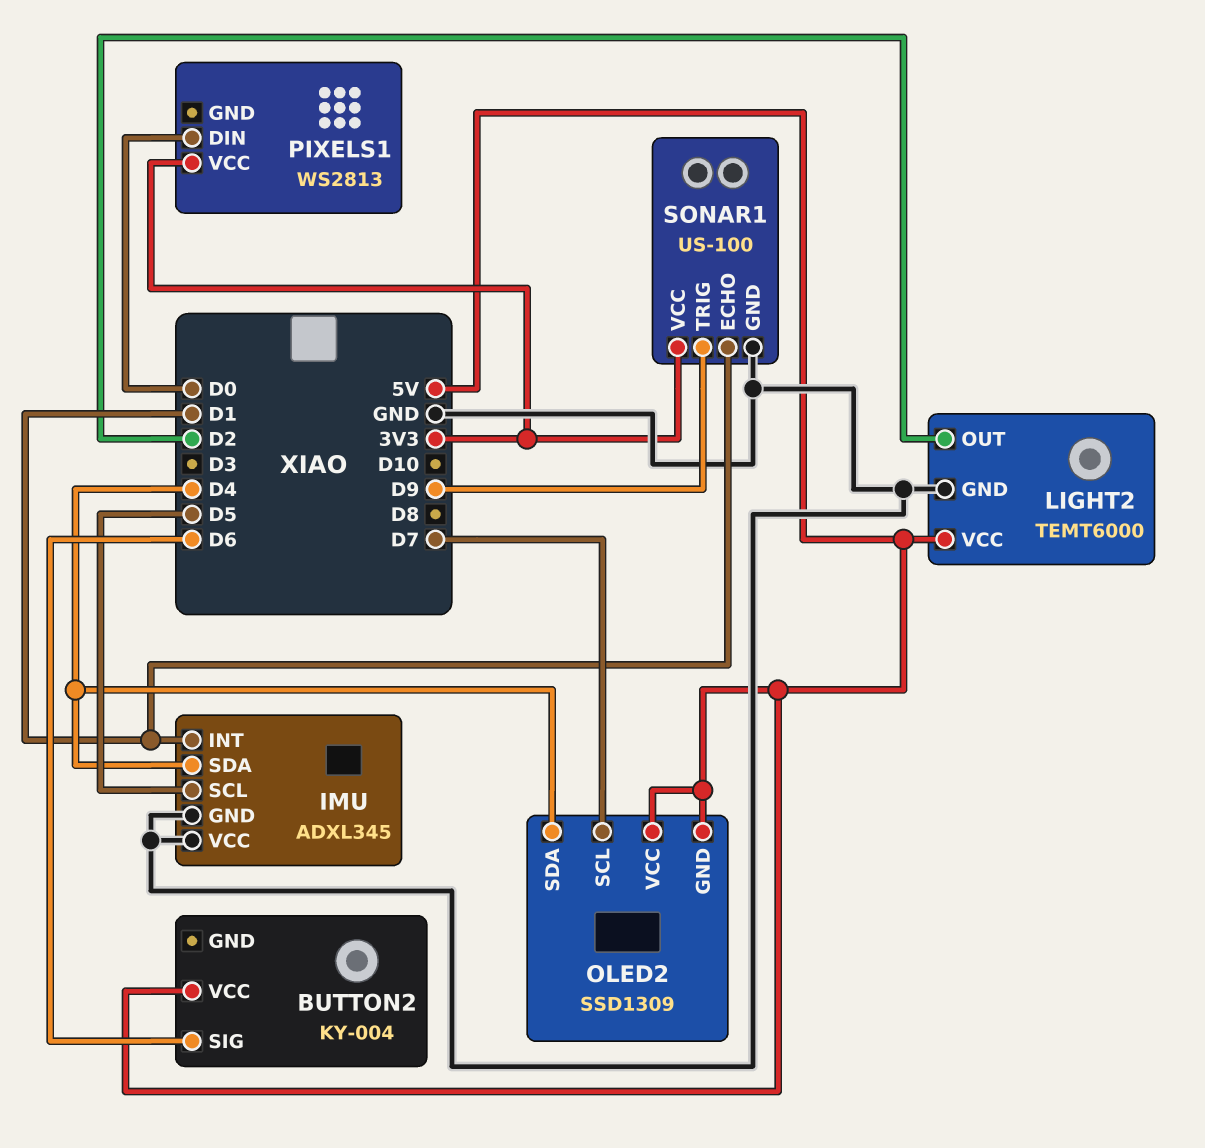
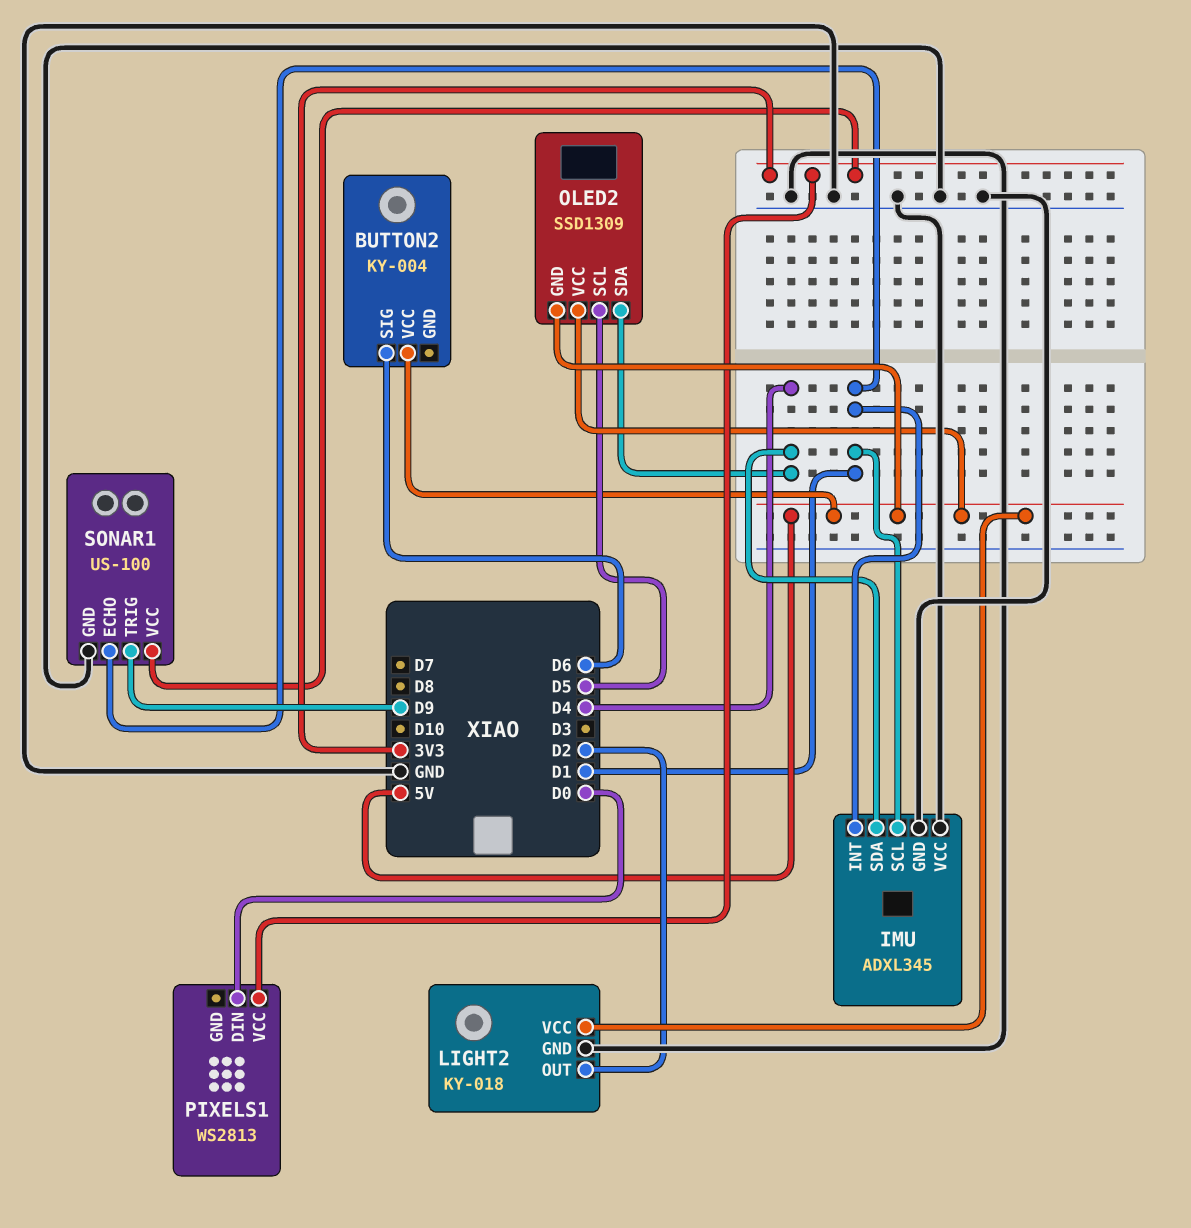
IMU pin SCL: D5 -> D1
LIGHT2: TEMT6000 -> KY-018
OLED2 pin SCL: D7 -> D5

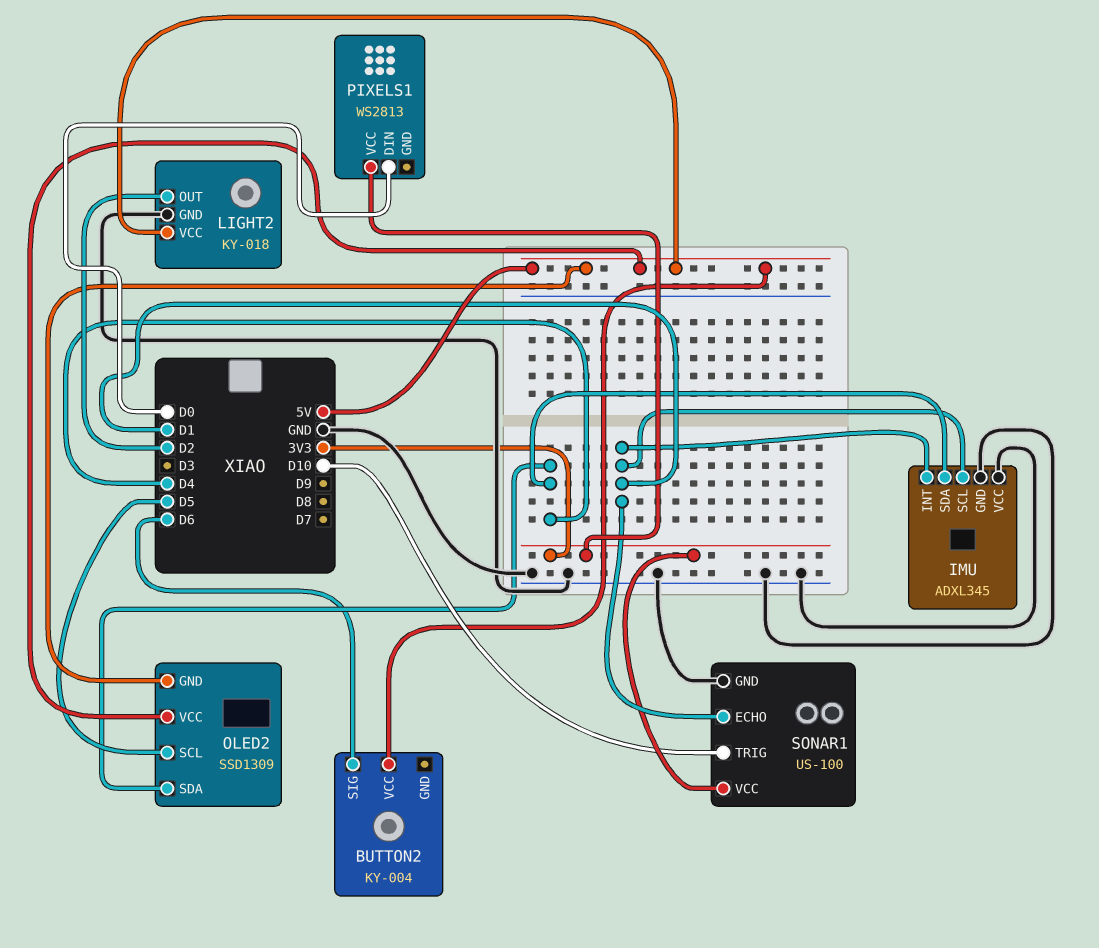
SONAR1 pin TRIG: D9 -> D10

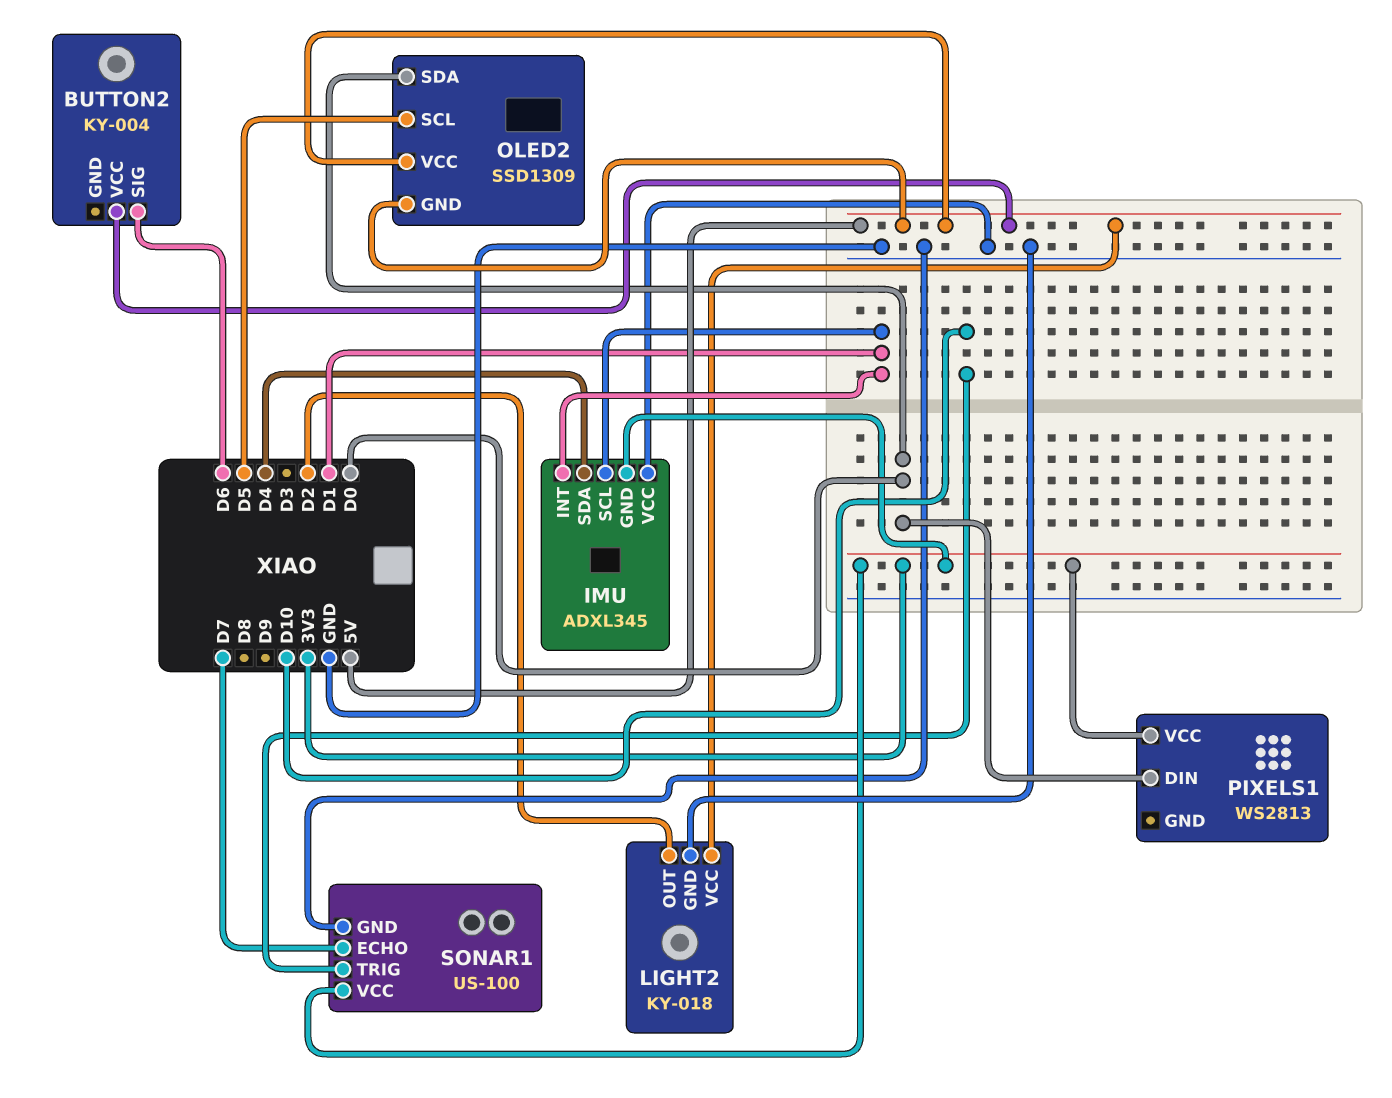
IMU pin GND: GND -> 3V3
OLED2 pin SDA: D4 -> D0
SONAR1 pin ECHO: D1 -> D7

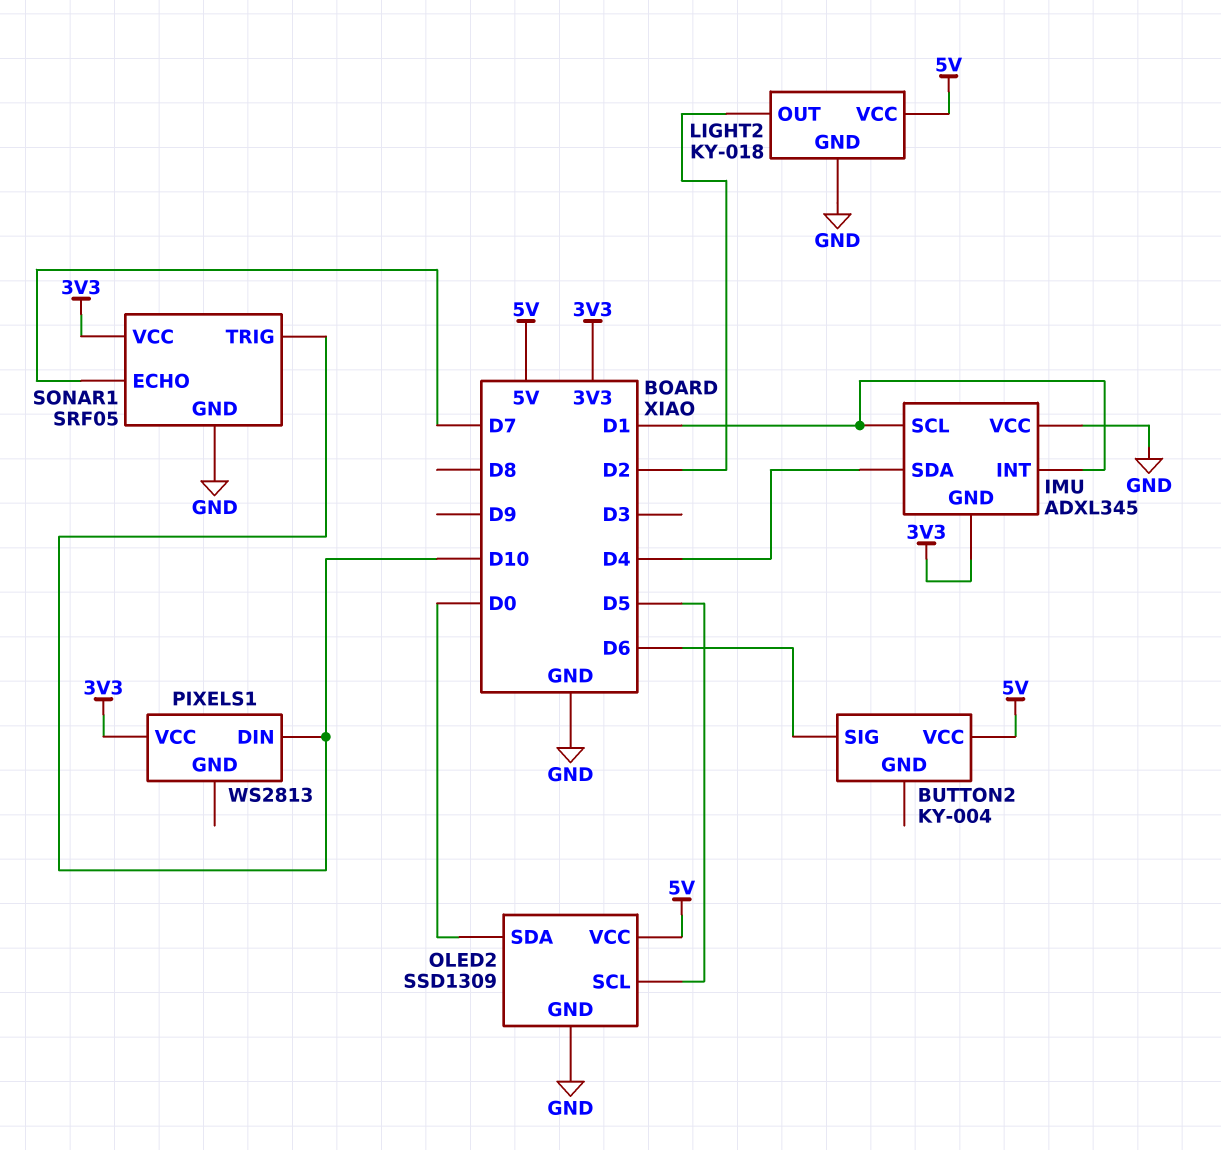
OLED2 pin GND: 5V -> GND
PIXELS1 pin DIN: D0 -> D10
SONAR1: US-100 -> SRF05

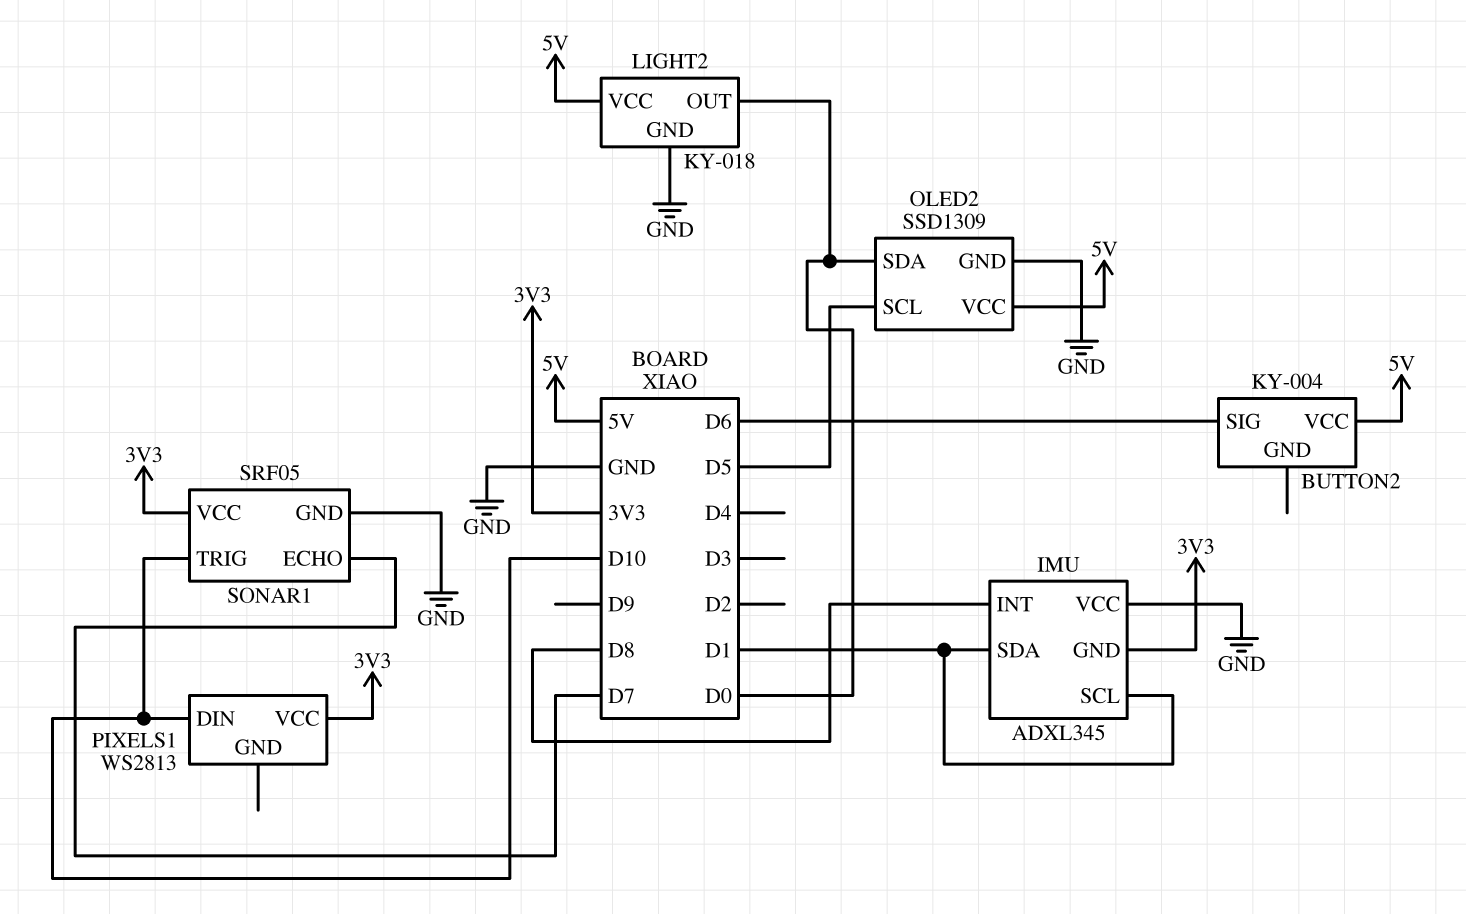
IMU pin INT: D1 -> D8
IMU pin SDA: D4 -> D1
LIGHT2 pin OUT: D2 -> D0

